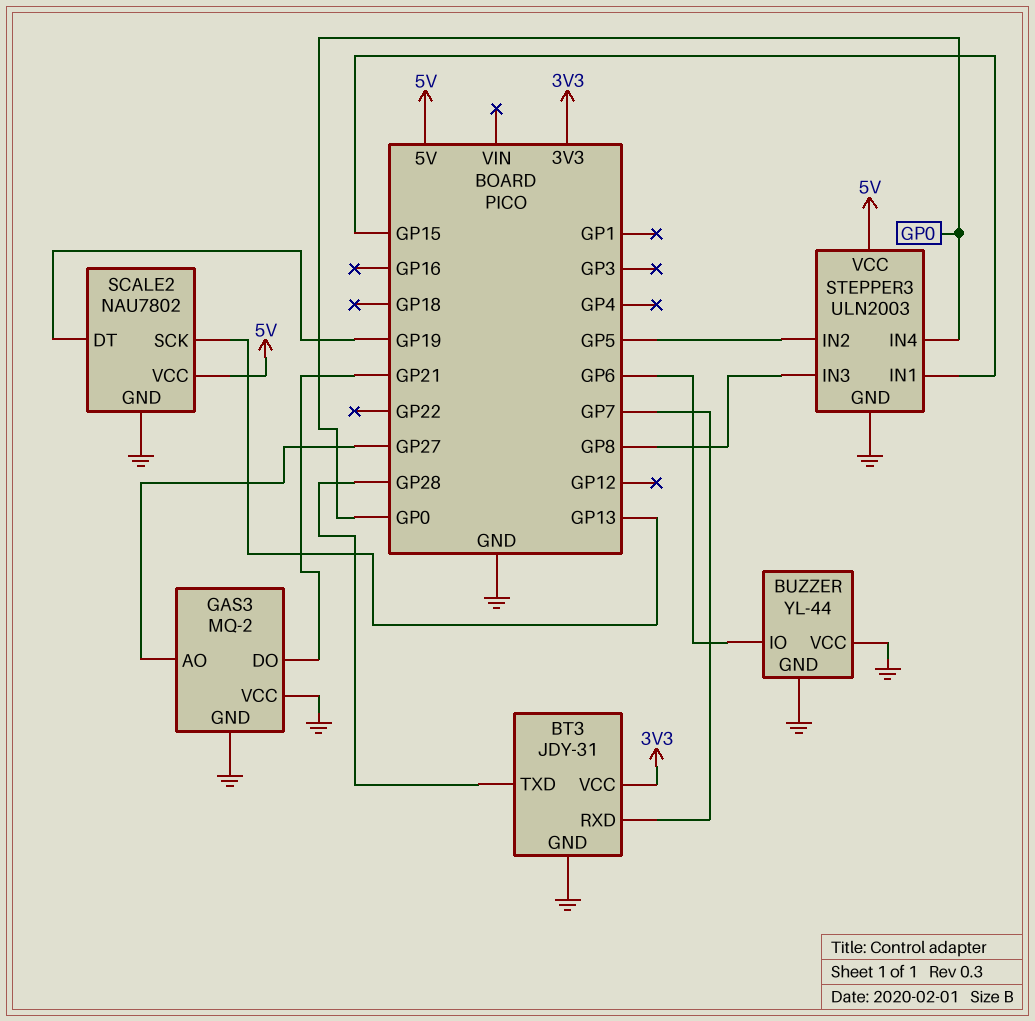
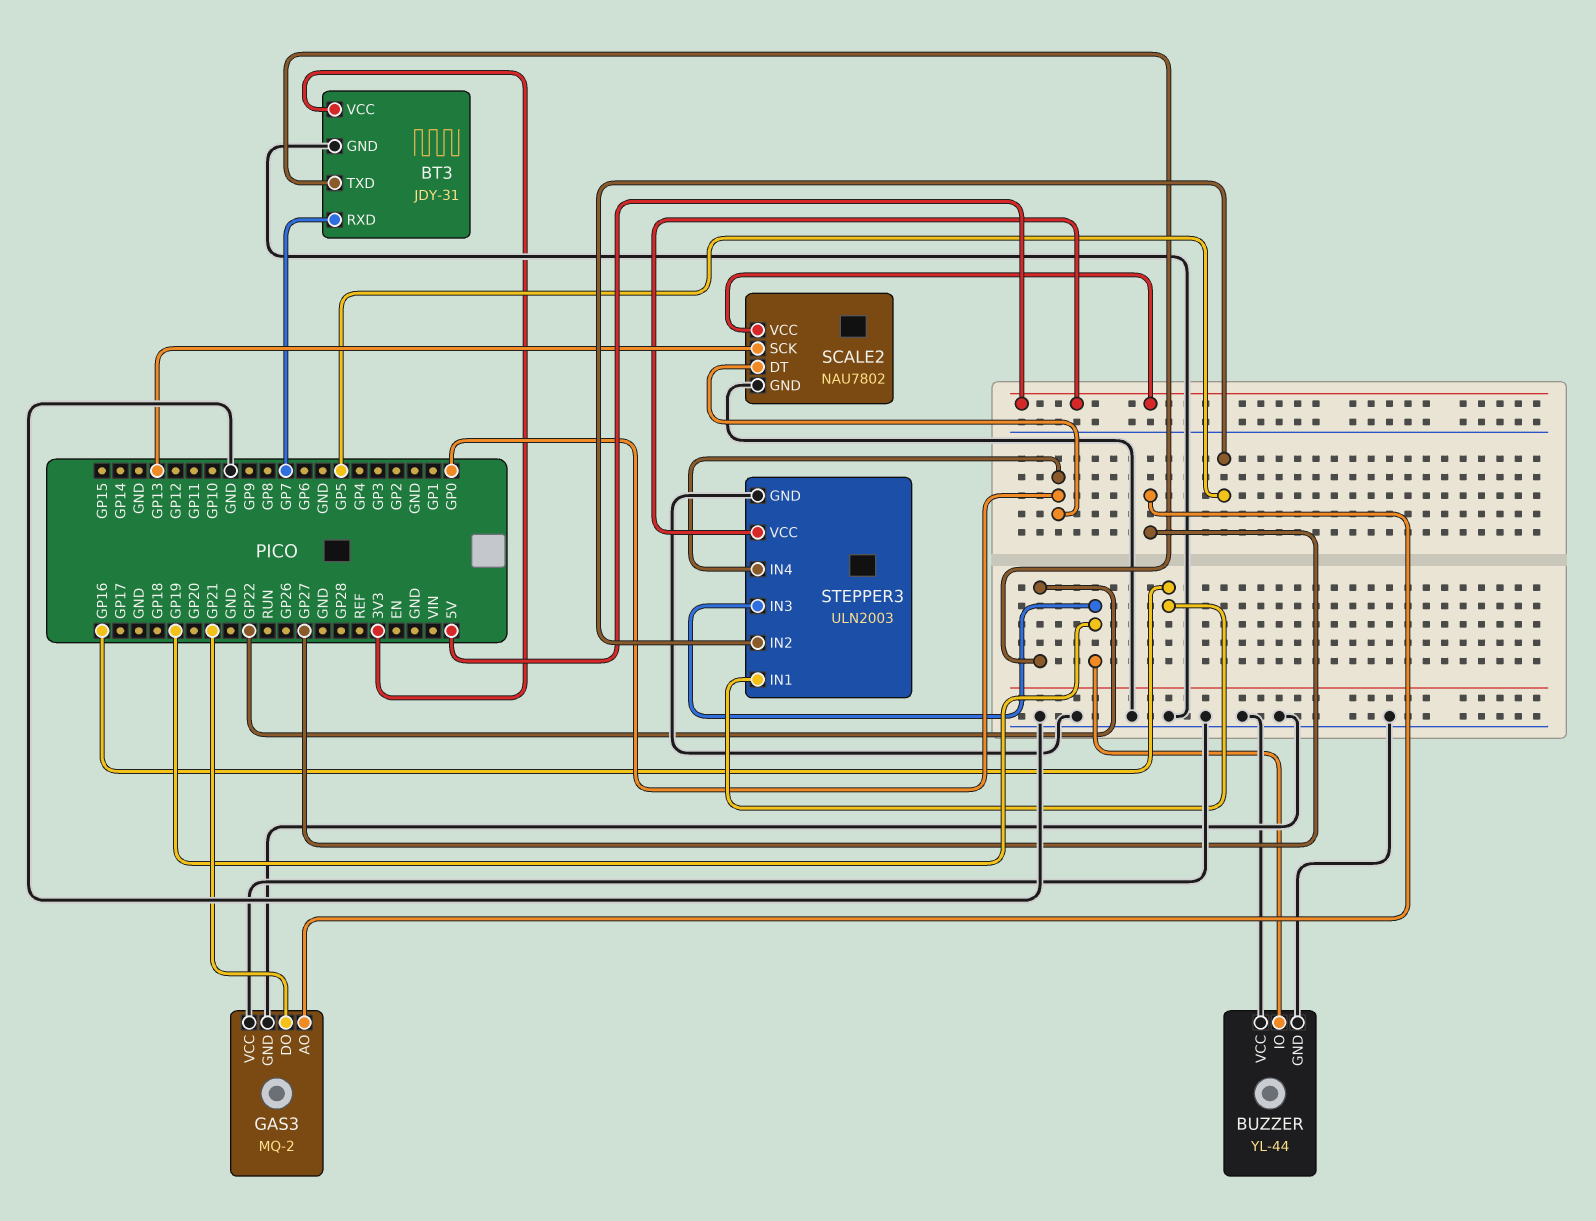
BT3 pin TXD: GP28 -> GP22
BUZZER pin IO: GP6 -> GP19
SCALE2 pin DT: GP19 -> GP0
STEPPER3 pin IN1: GP15 -> GP16
STEPPER3 pin IN3: GP8 -> GP19

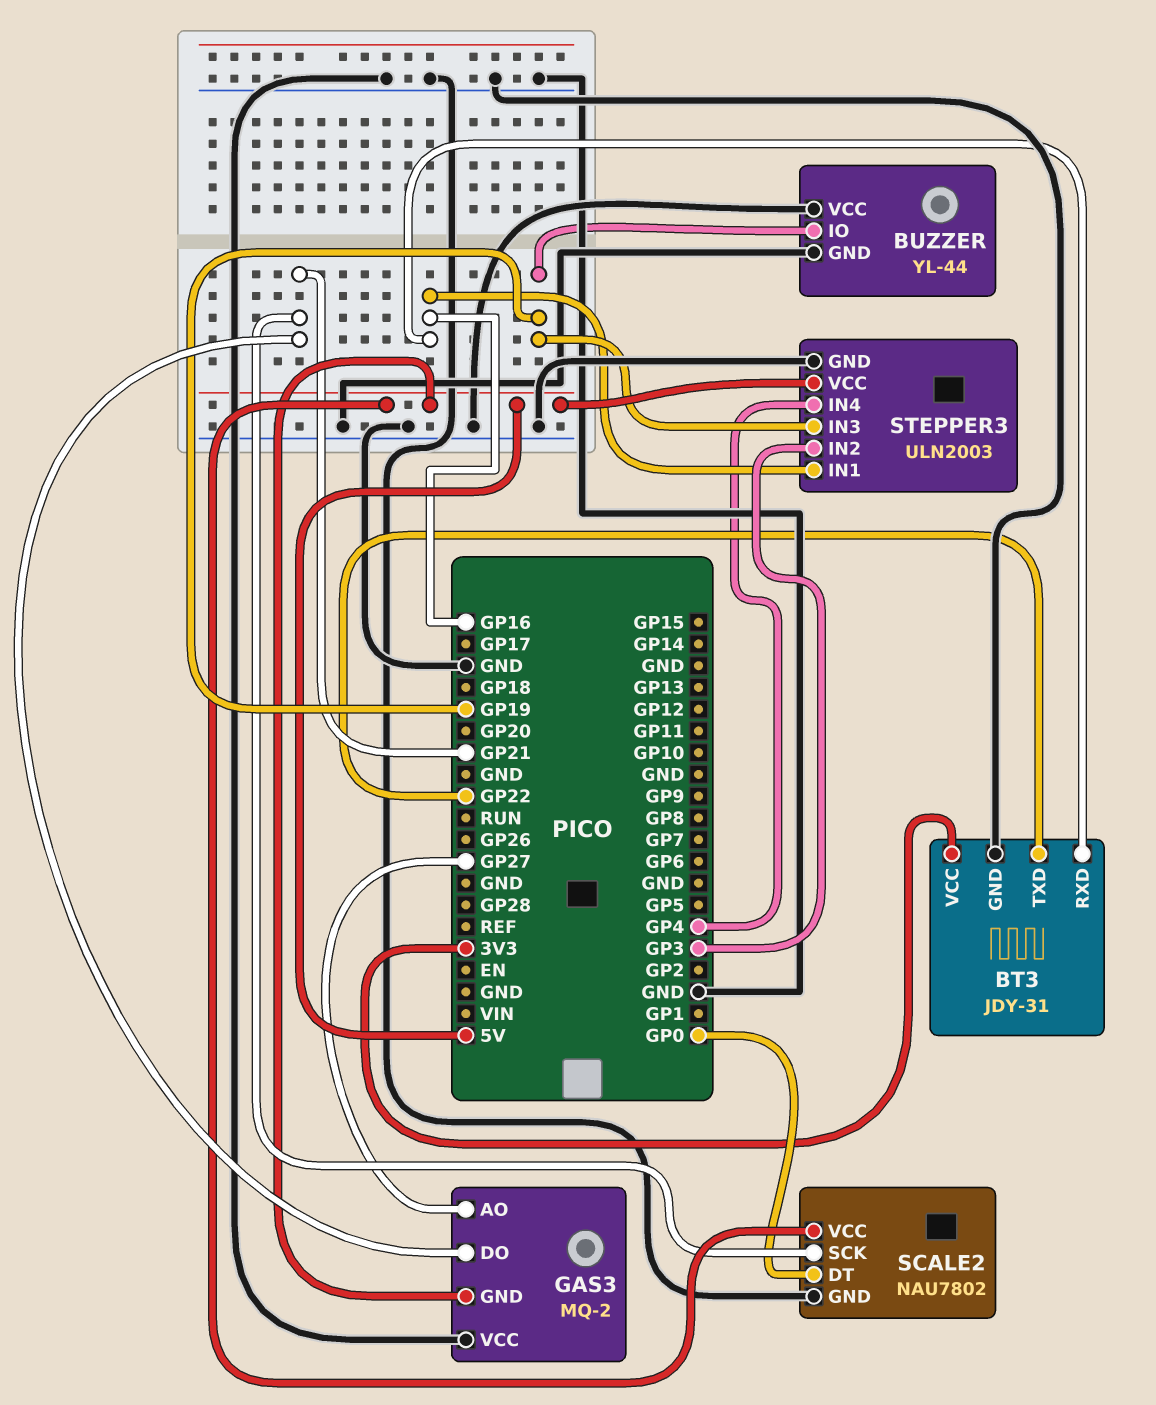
BT3 pin RXD: GP7 -> GP16
GAS3 pin GND: GND -> 5V
SCALE2 pin SCK: GP13 -> GP21
STEPPER3 pin IN2: GP5 -> GP3
STEPPER3 pin IN4: GP0 -> GP4

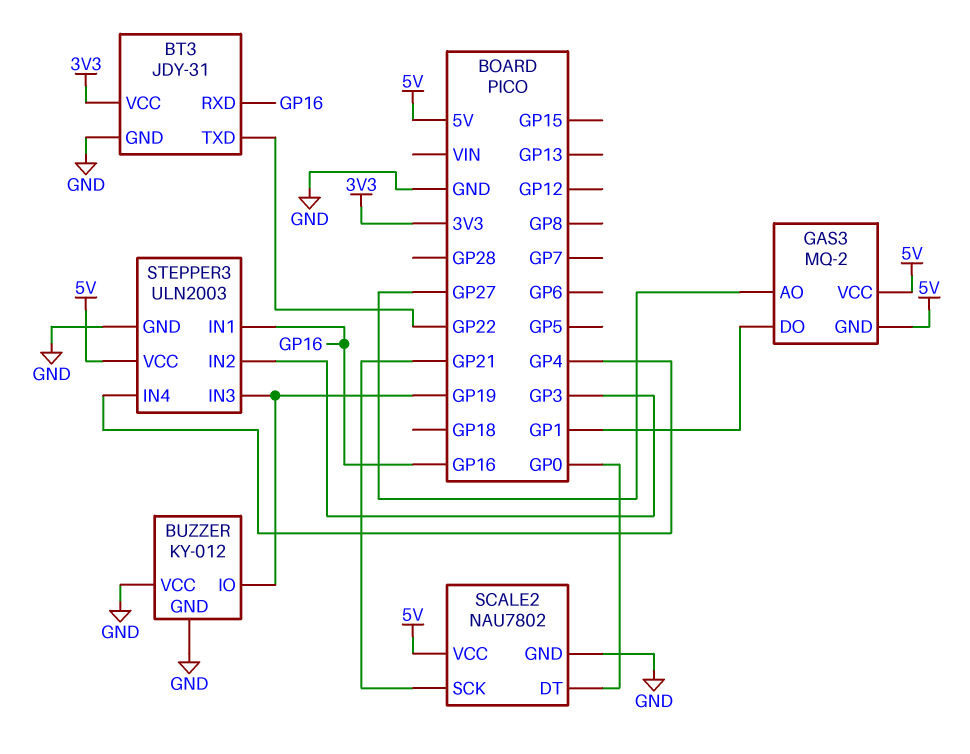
BUZZER: YL-44 -> KY-012
GAS3 pin DO: GP21 -> GP1
GAS3 pin VCC: GND -> 5V

